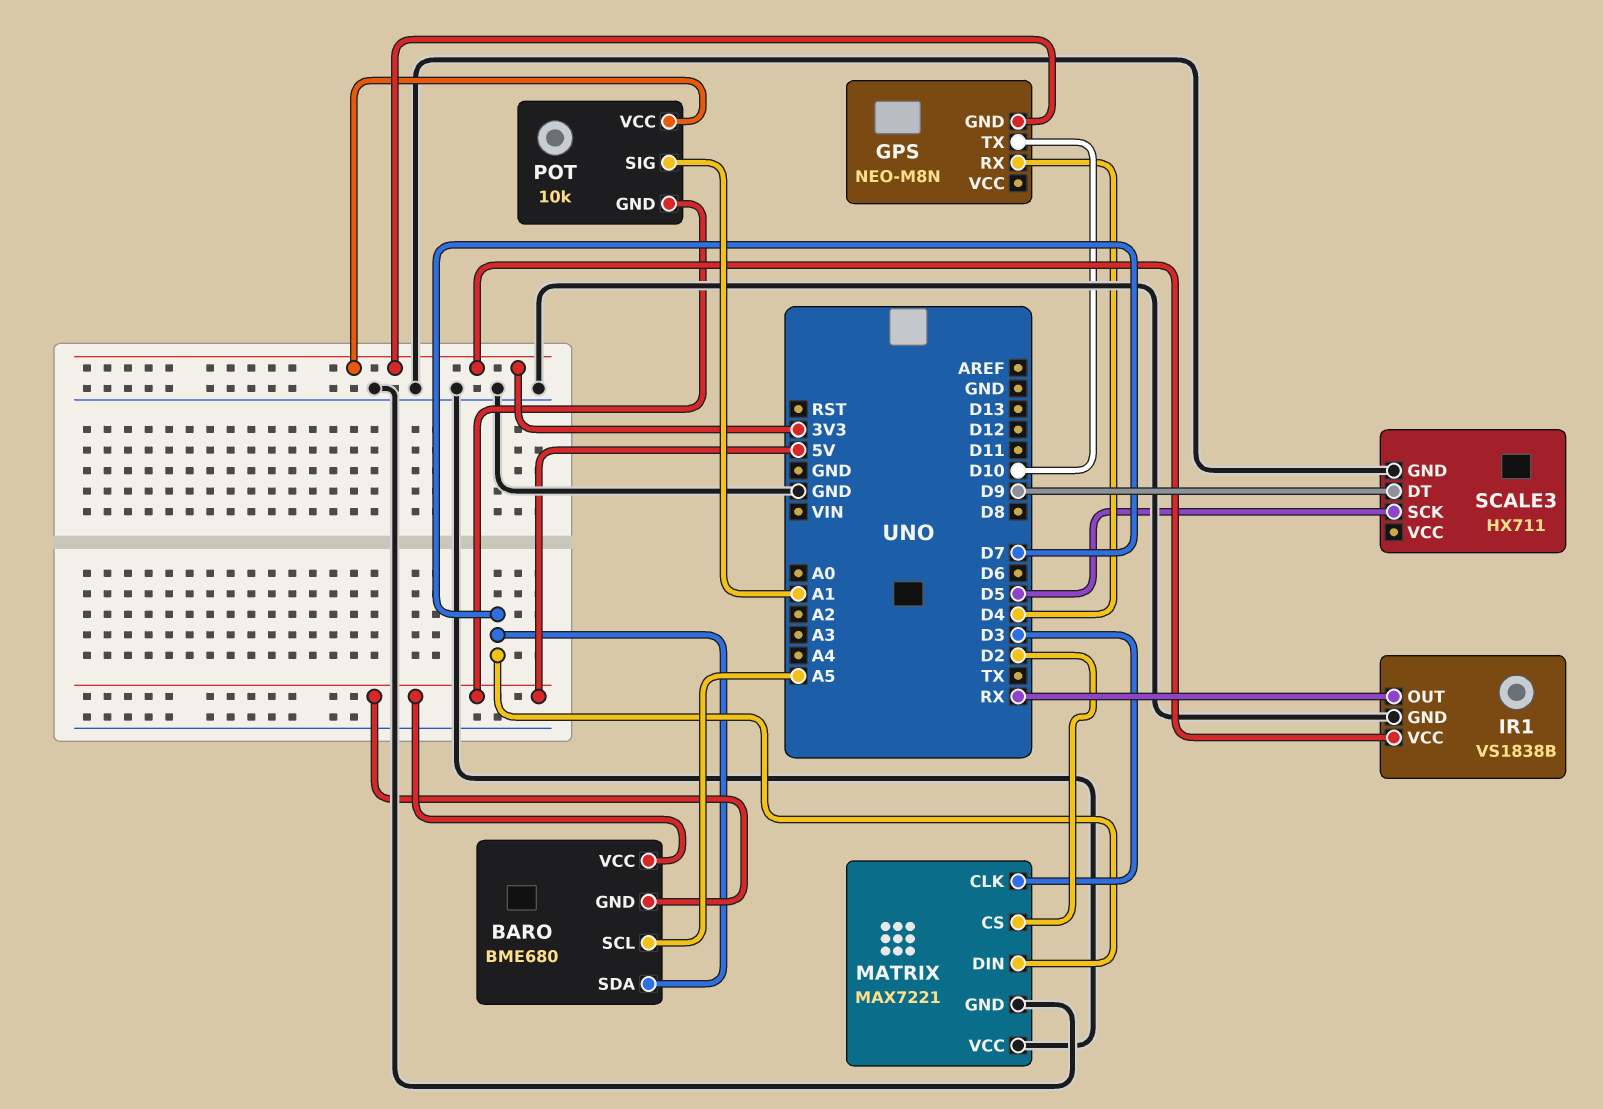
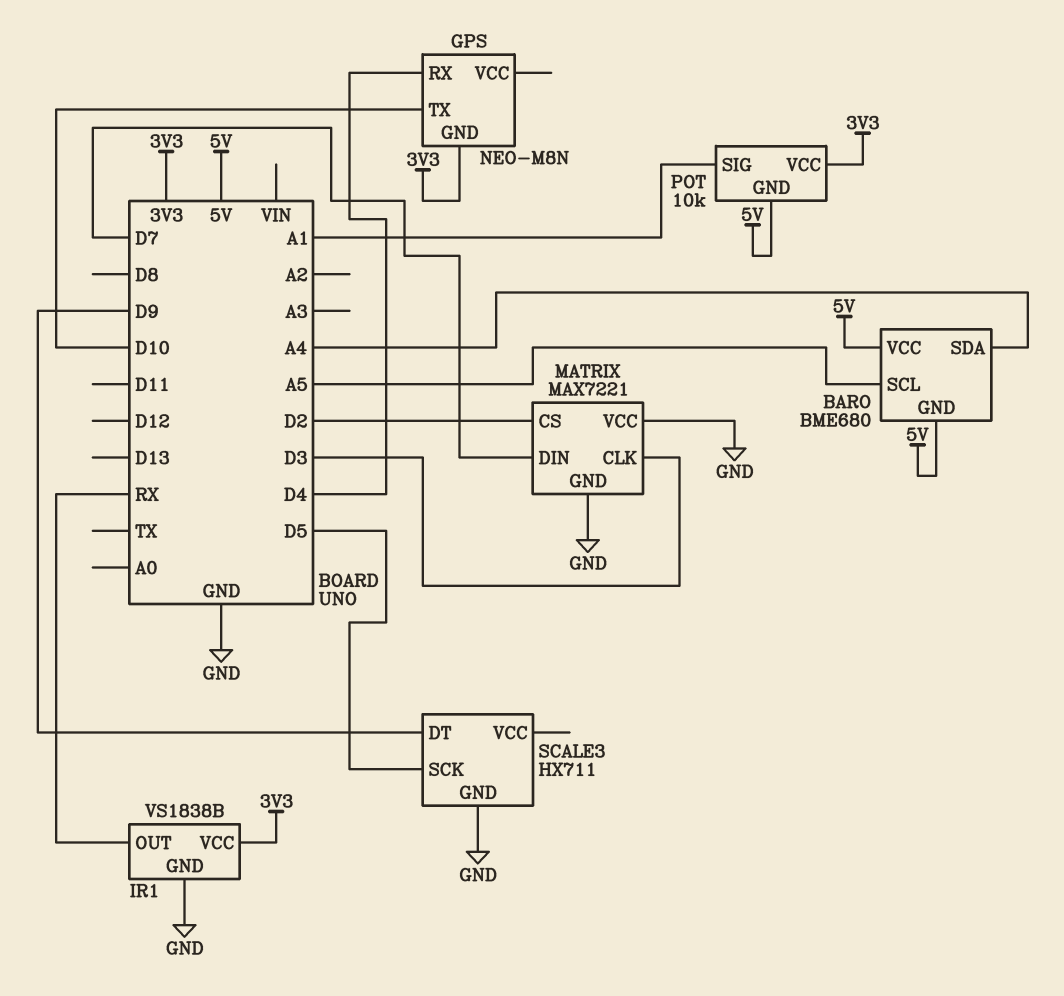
BARO pin SDA: D7 -> A4

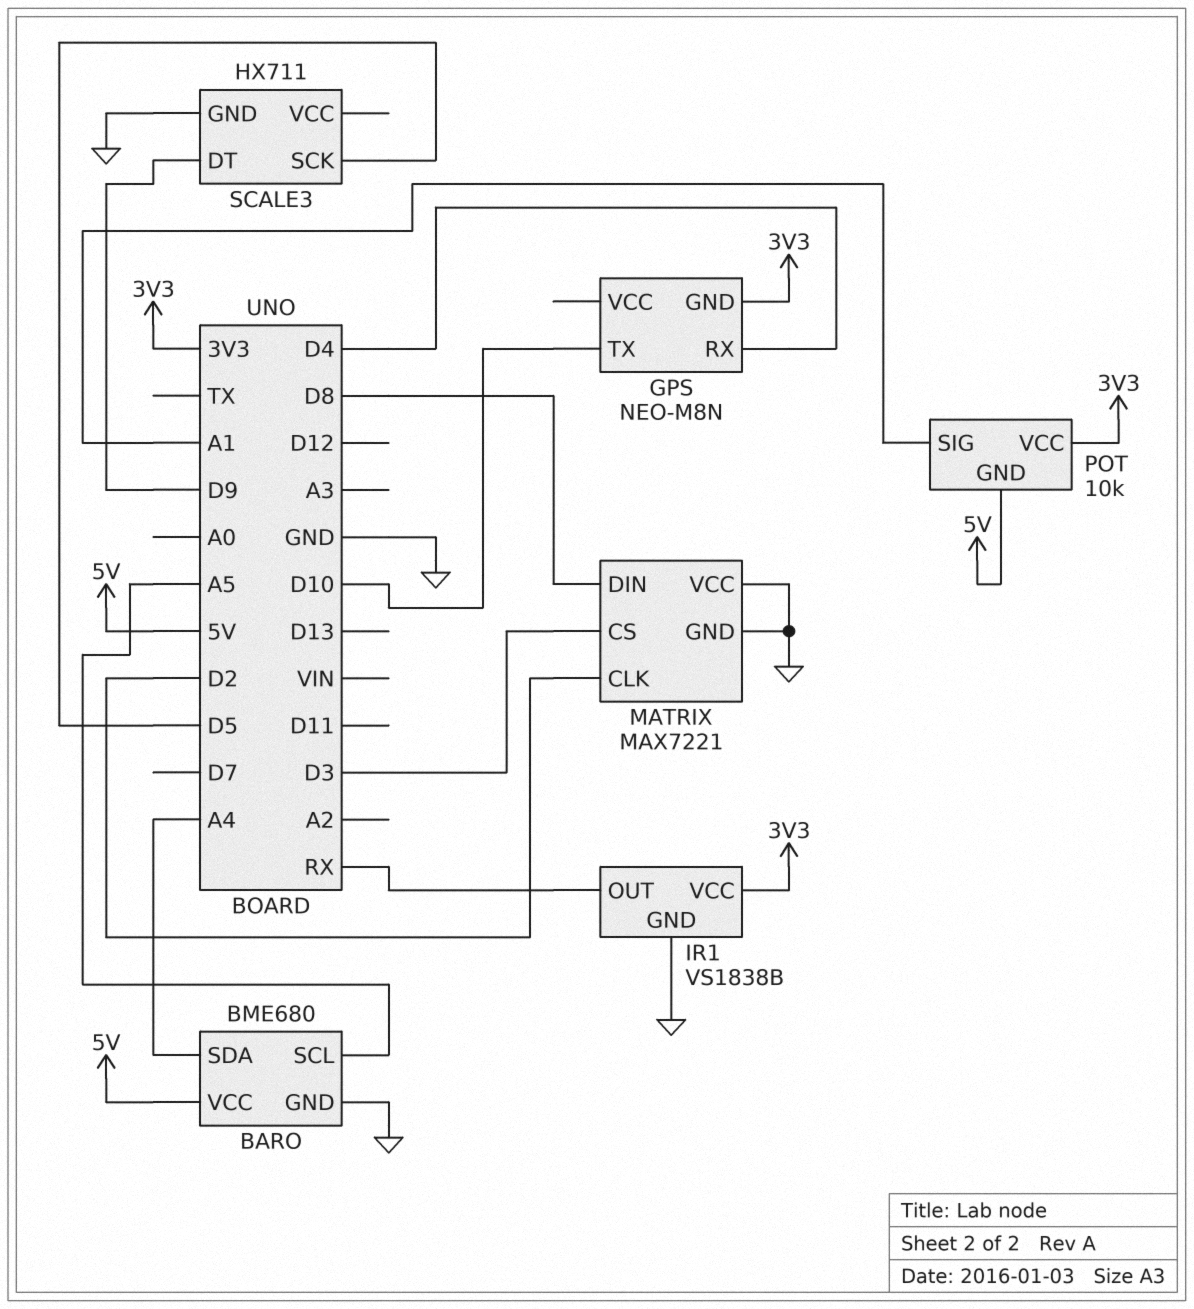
BARO pin GND: 5V -> GND
MATRIX pin CLK: D3 -> D2
MATRIX pin CS: D2 -> D3
MATRIX pin DIN: D7 -> D8

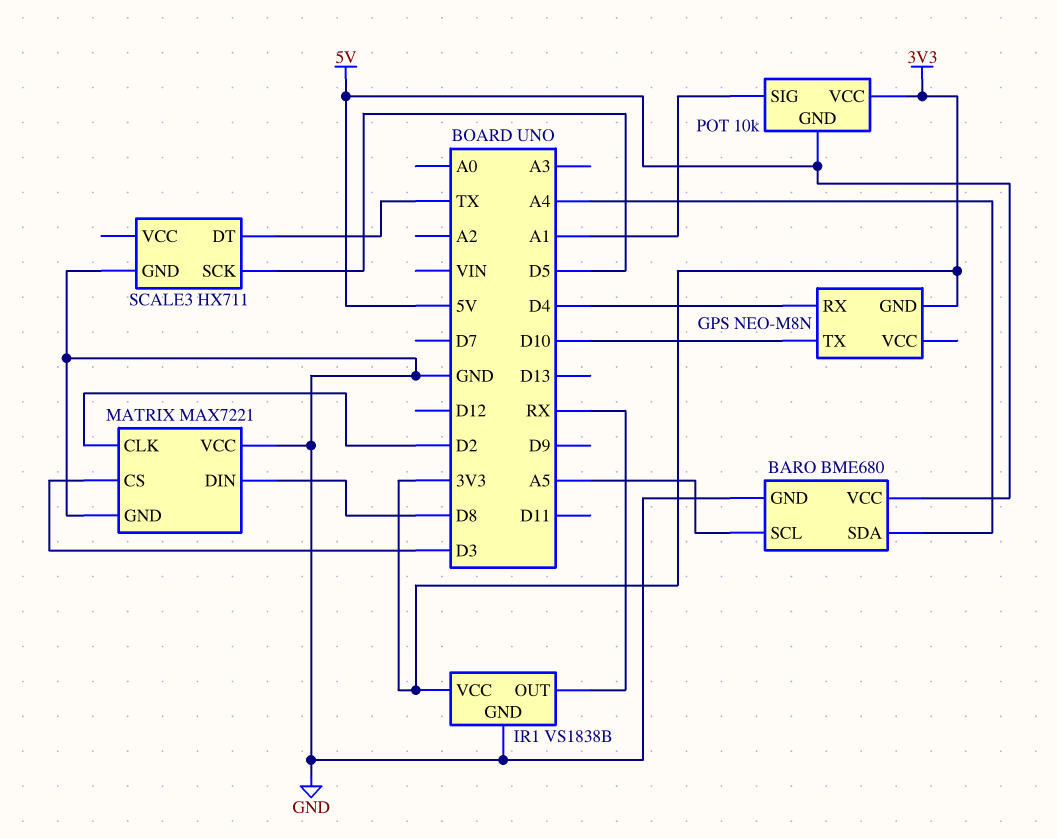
SCALE3 pin DT: D9 -> TX

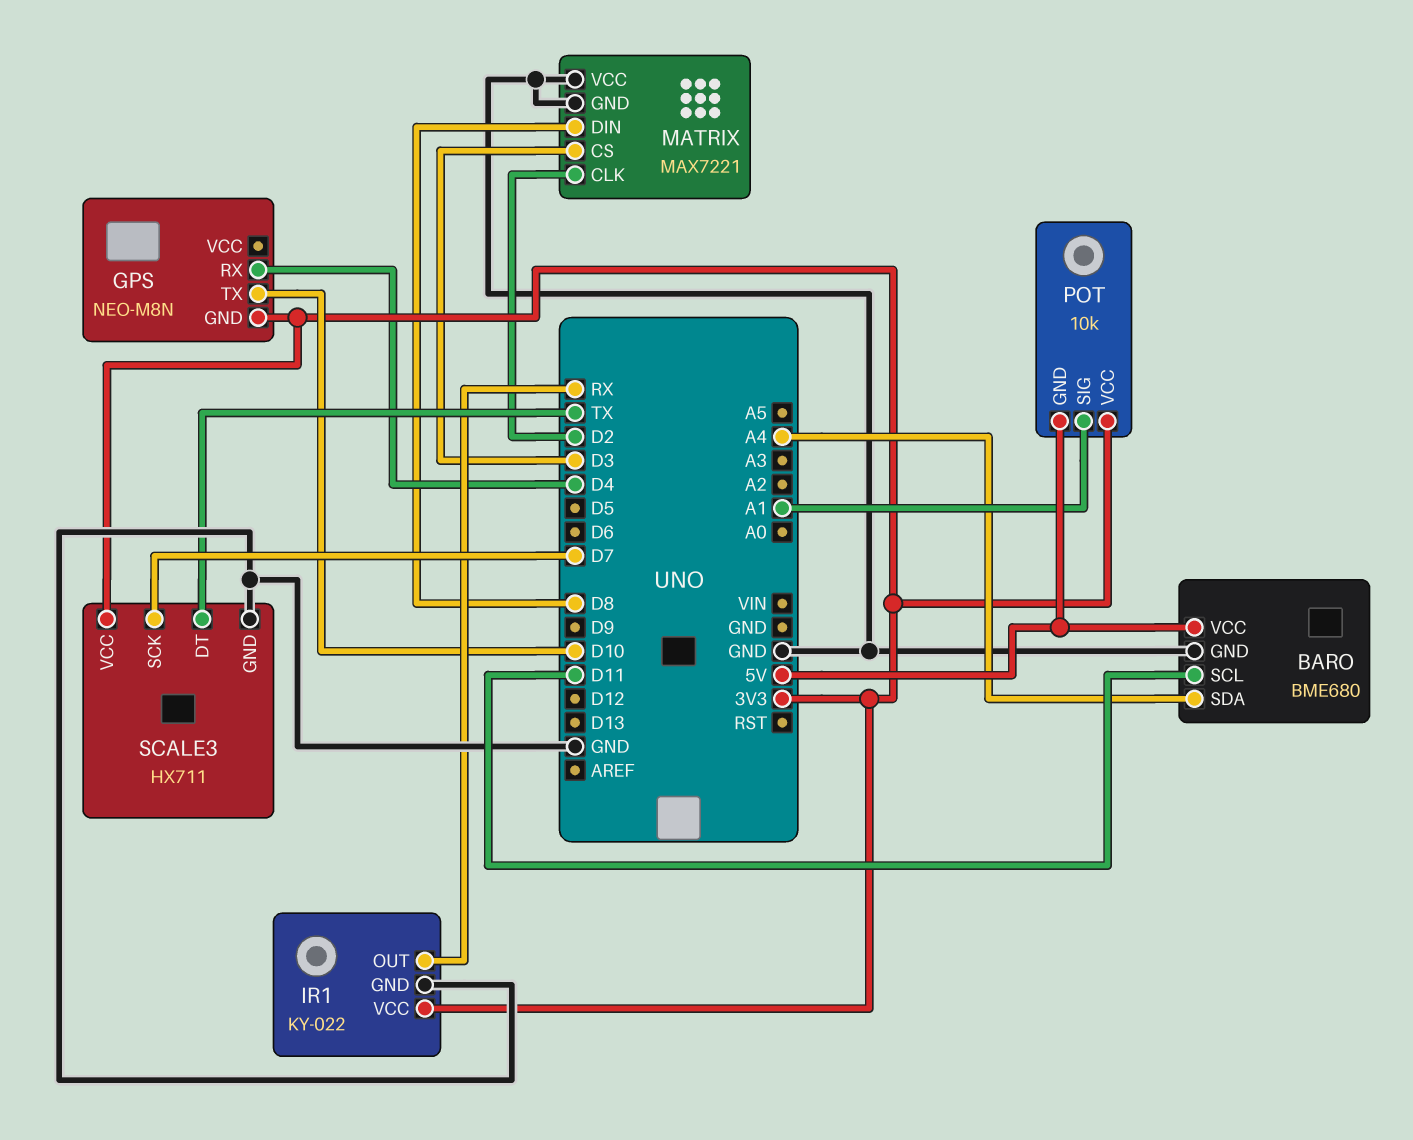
BARO pin SCL: A5 -> D11
IR1: VS1838B -> KY-022
SCALE3 pin SCK: D5 -> D7
SCALE3 pin VCC: none -> 3V3

